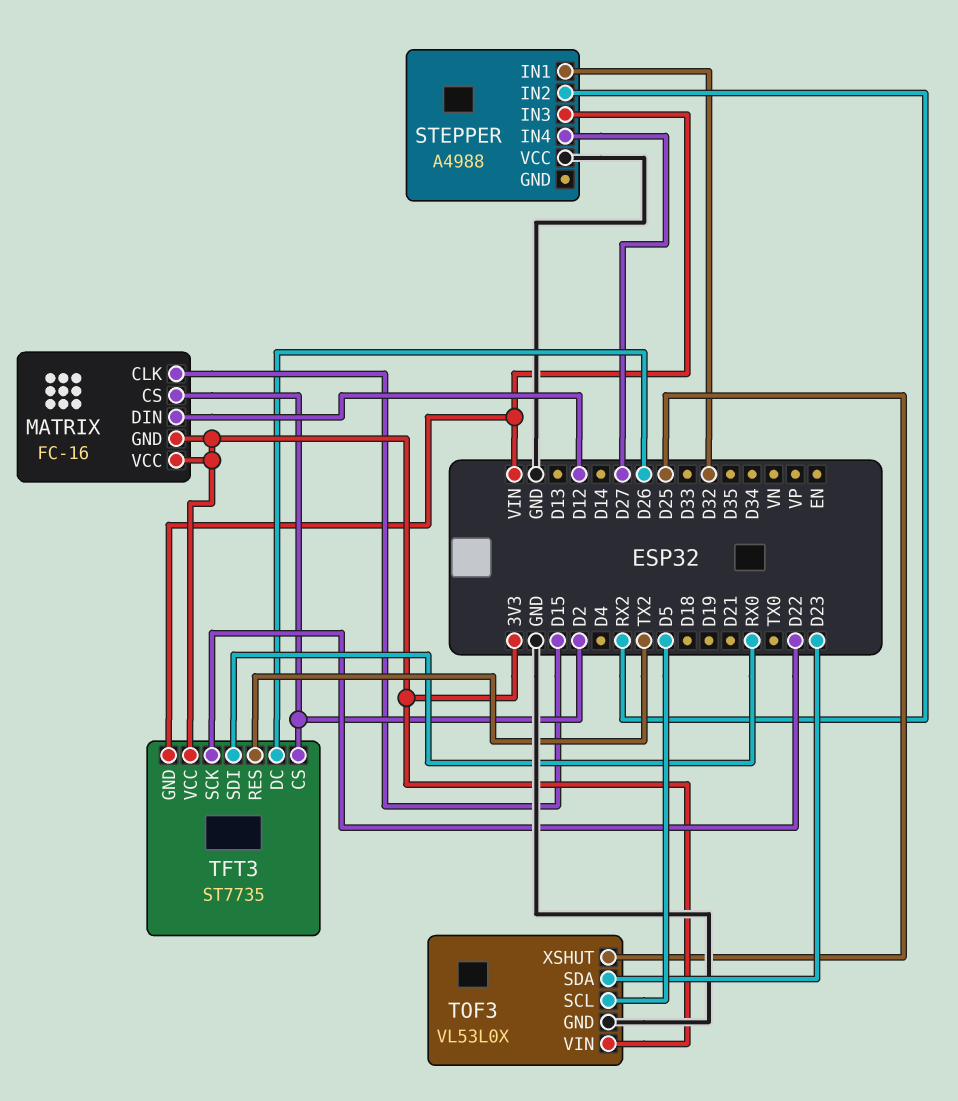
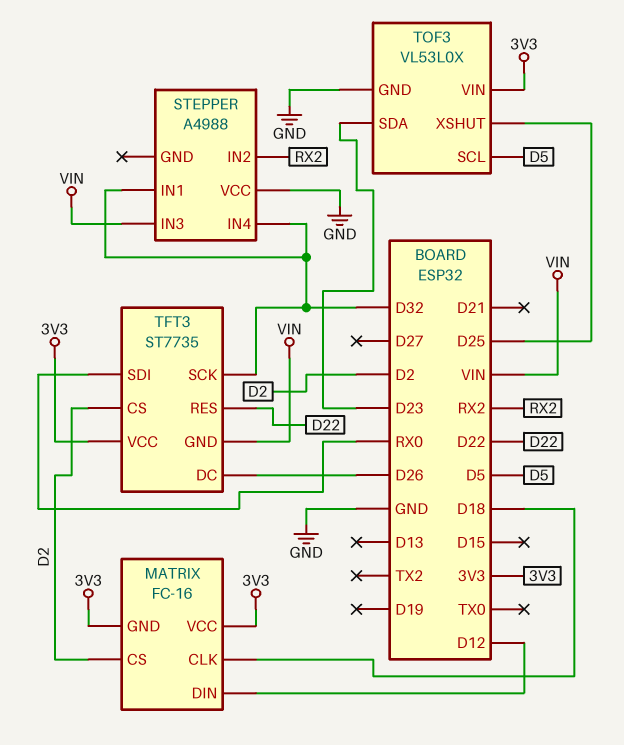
MATRIX pin CLK: D15 -> D18
STEPPER pin IN4: D27 -> D32
TFT3 pin RES: TX2 -> D22
TFT3 pin SCK: D22 -> D32

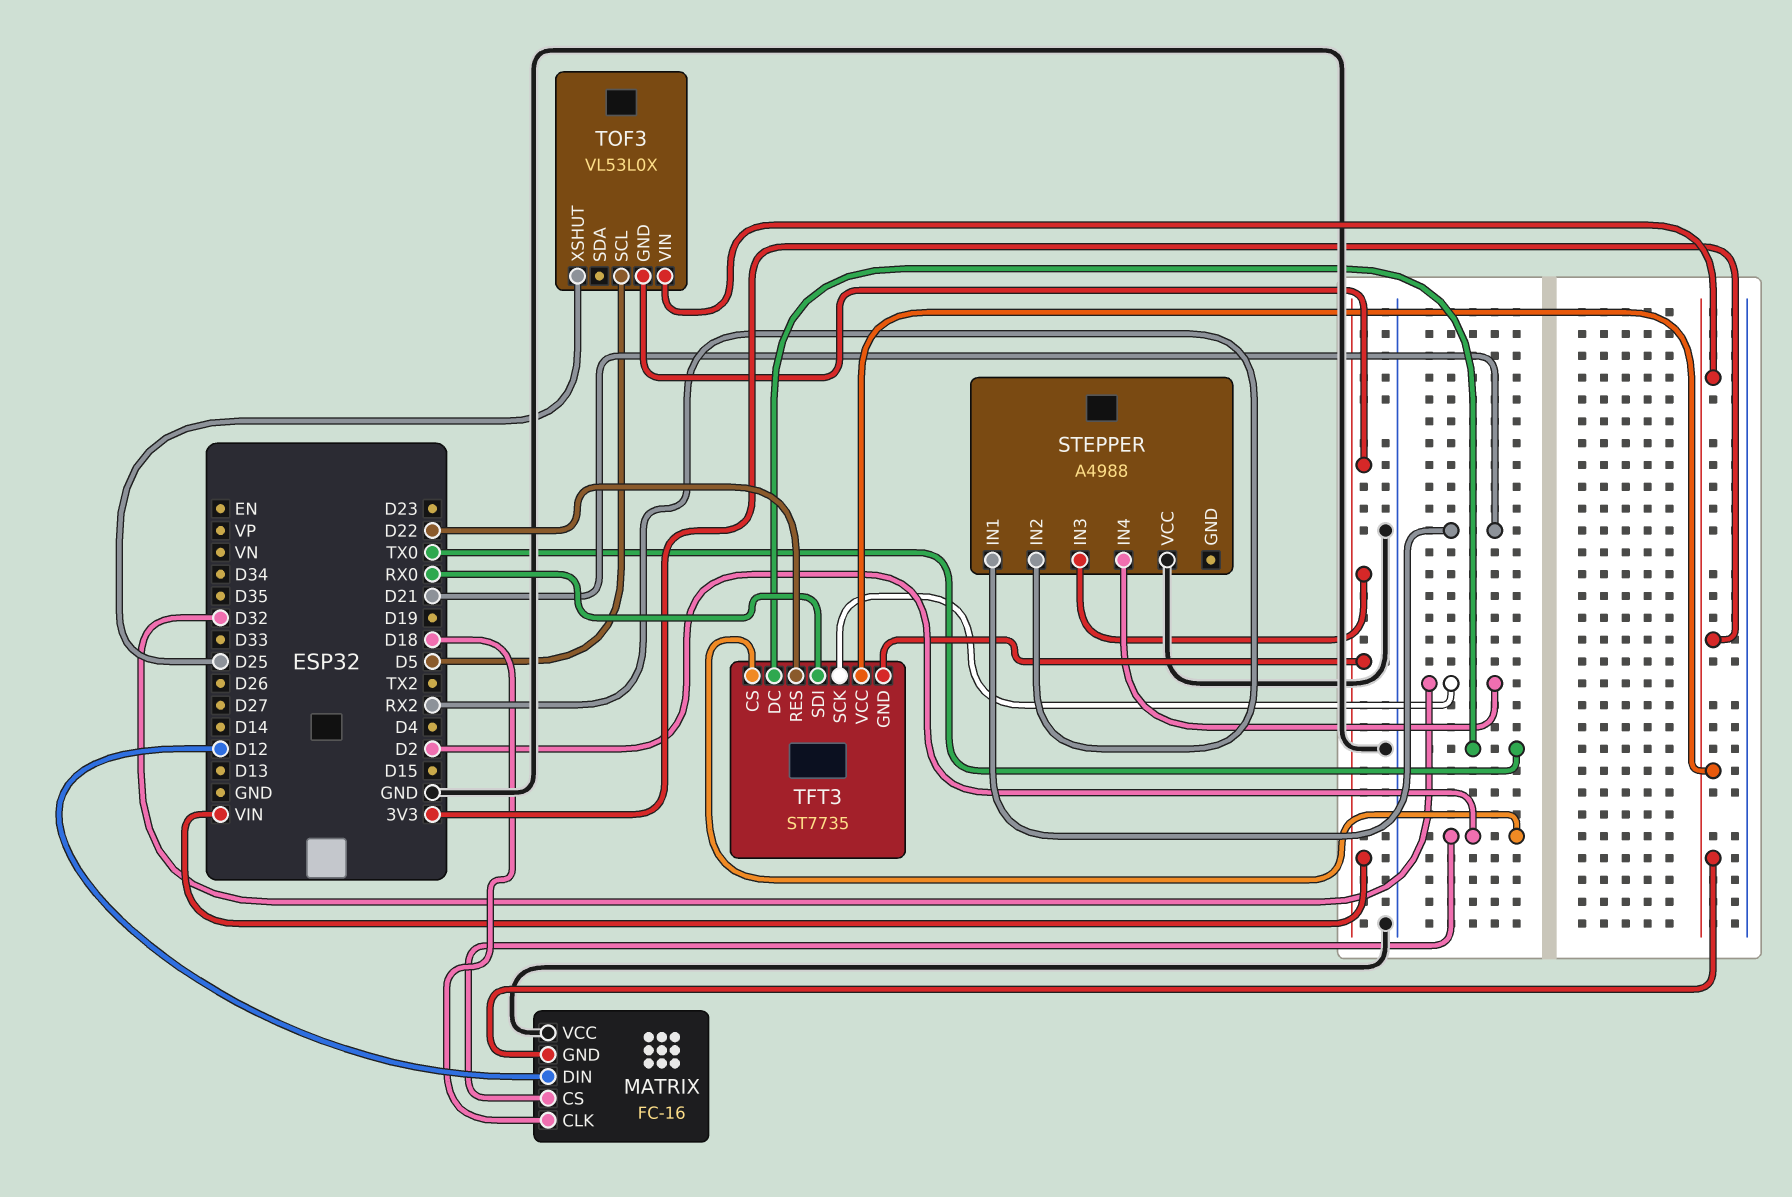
MATRIX pin VCC: 3V3 -> GND
STEPPER pin IN1: D32 -> D21
TFT3 pin DC: D26 -> TX0
TOF3 pin GND: GND -> VIN
TOF3 pin SDA: D23 -> none

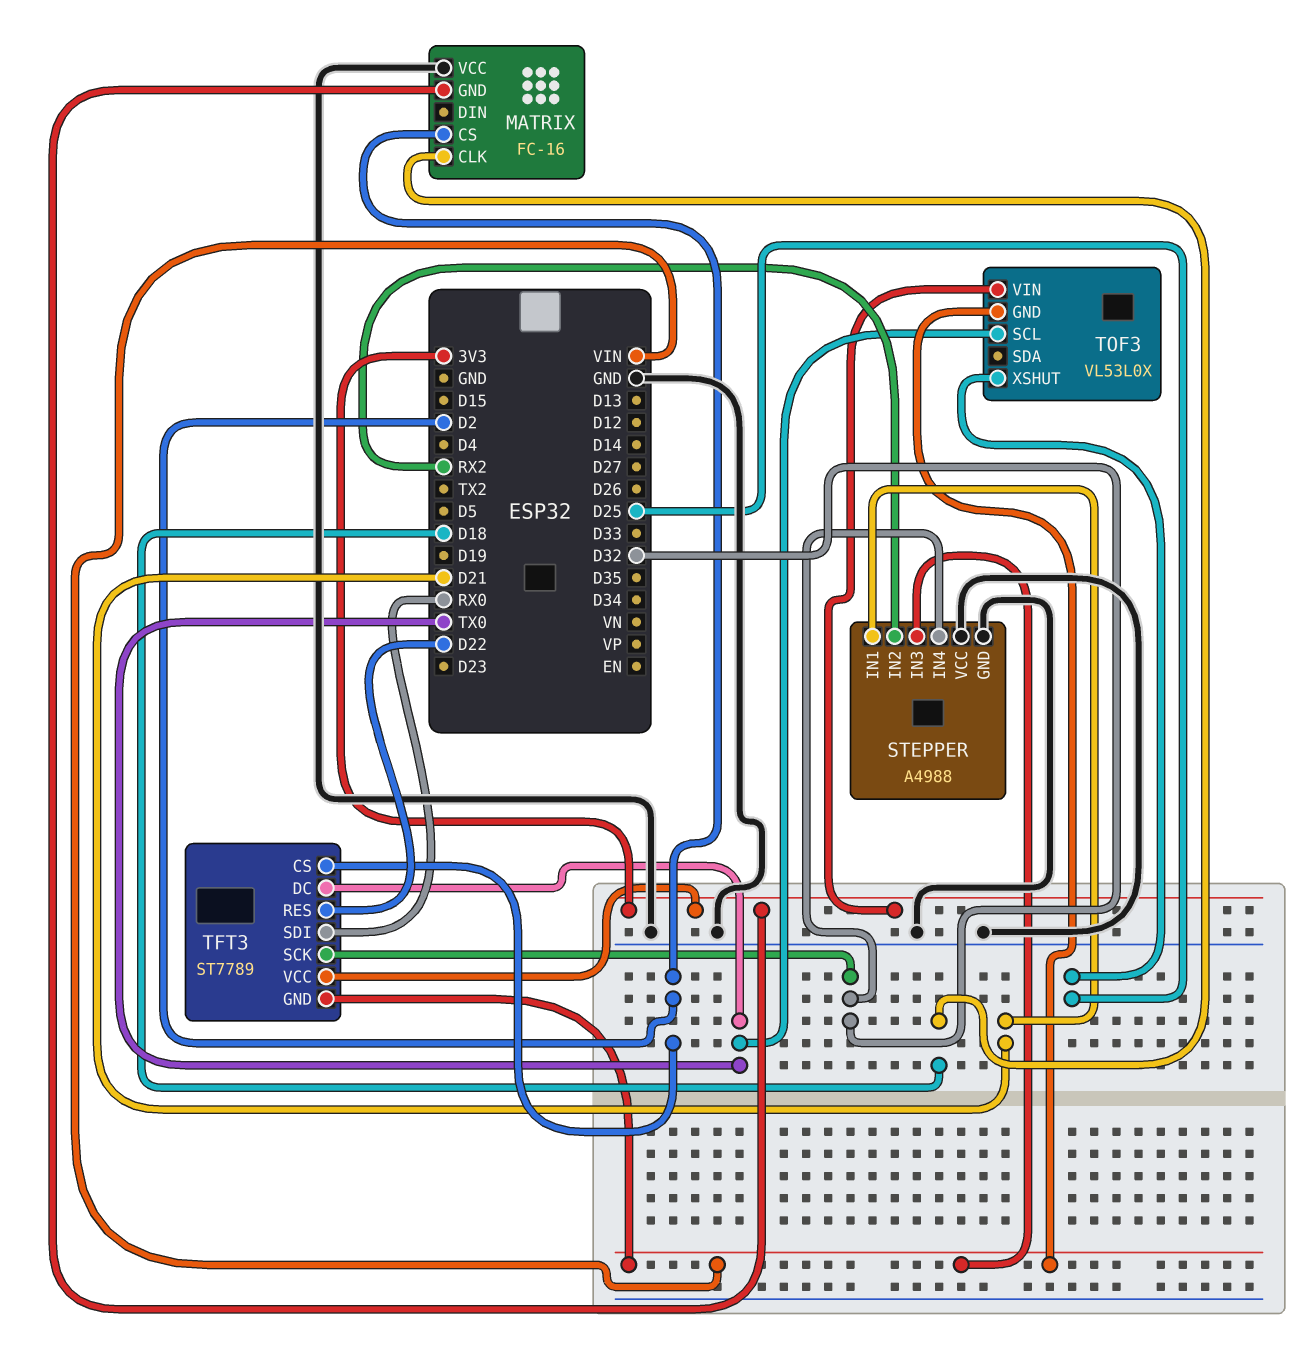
MATRIX pin DIN: D12 -> none
STEPPER pin GND: none -> GND
TFT3: ST7735 -> ST7789
TOF3 pin SCL: D5 -> TX0

